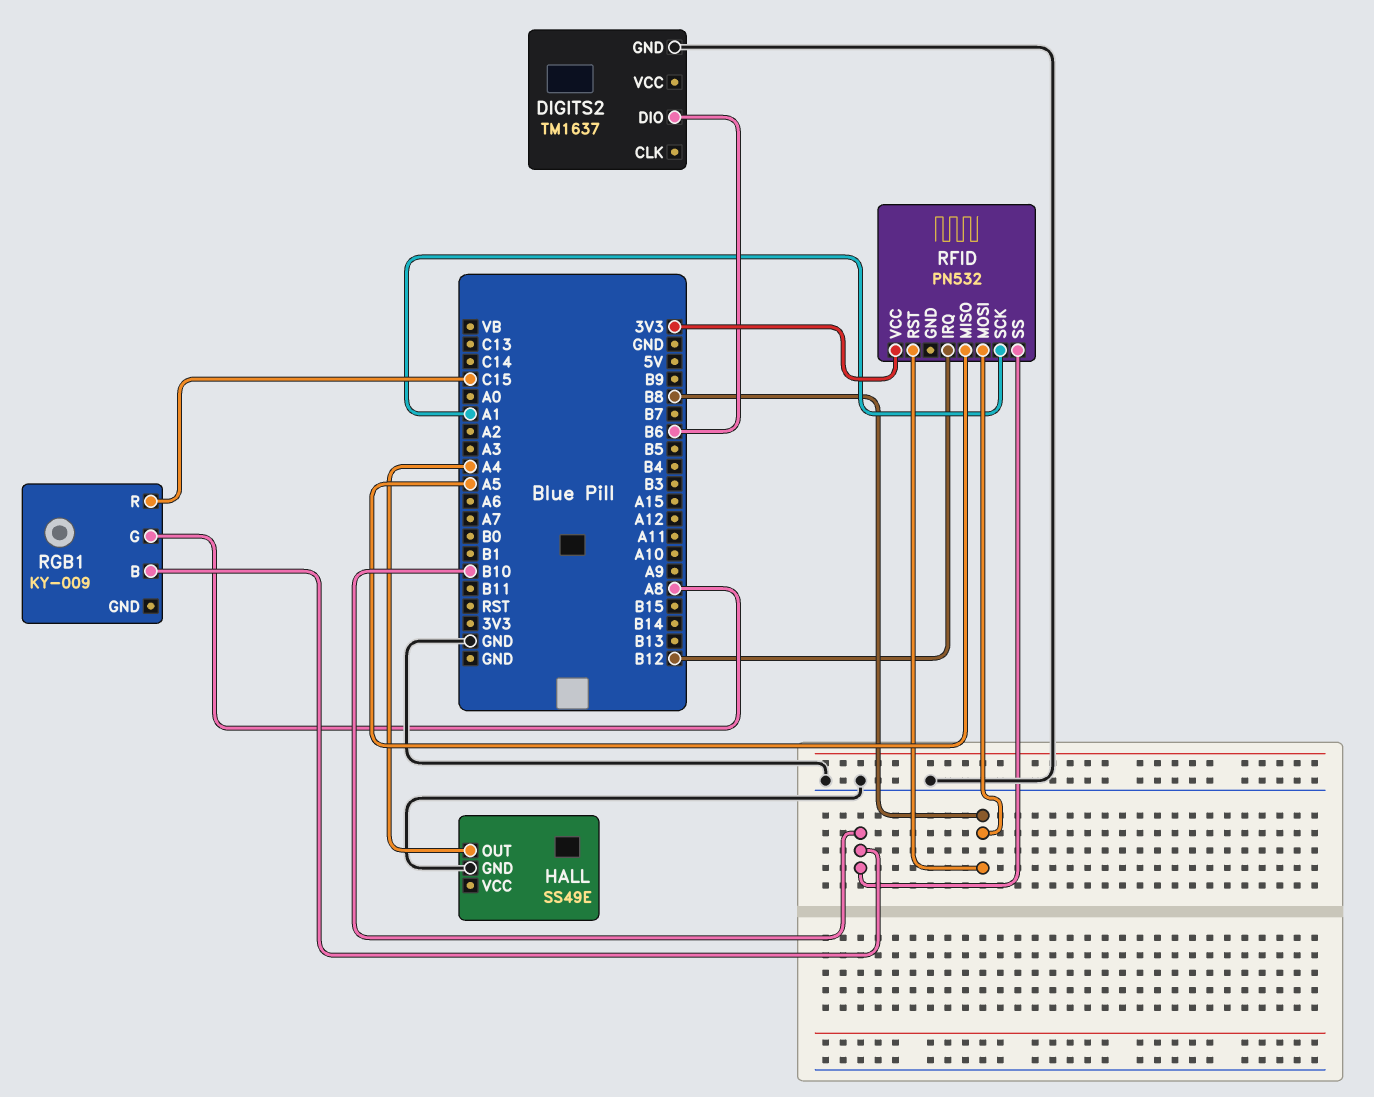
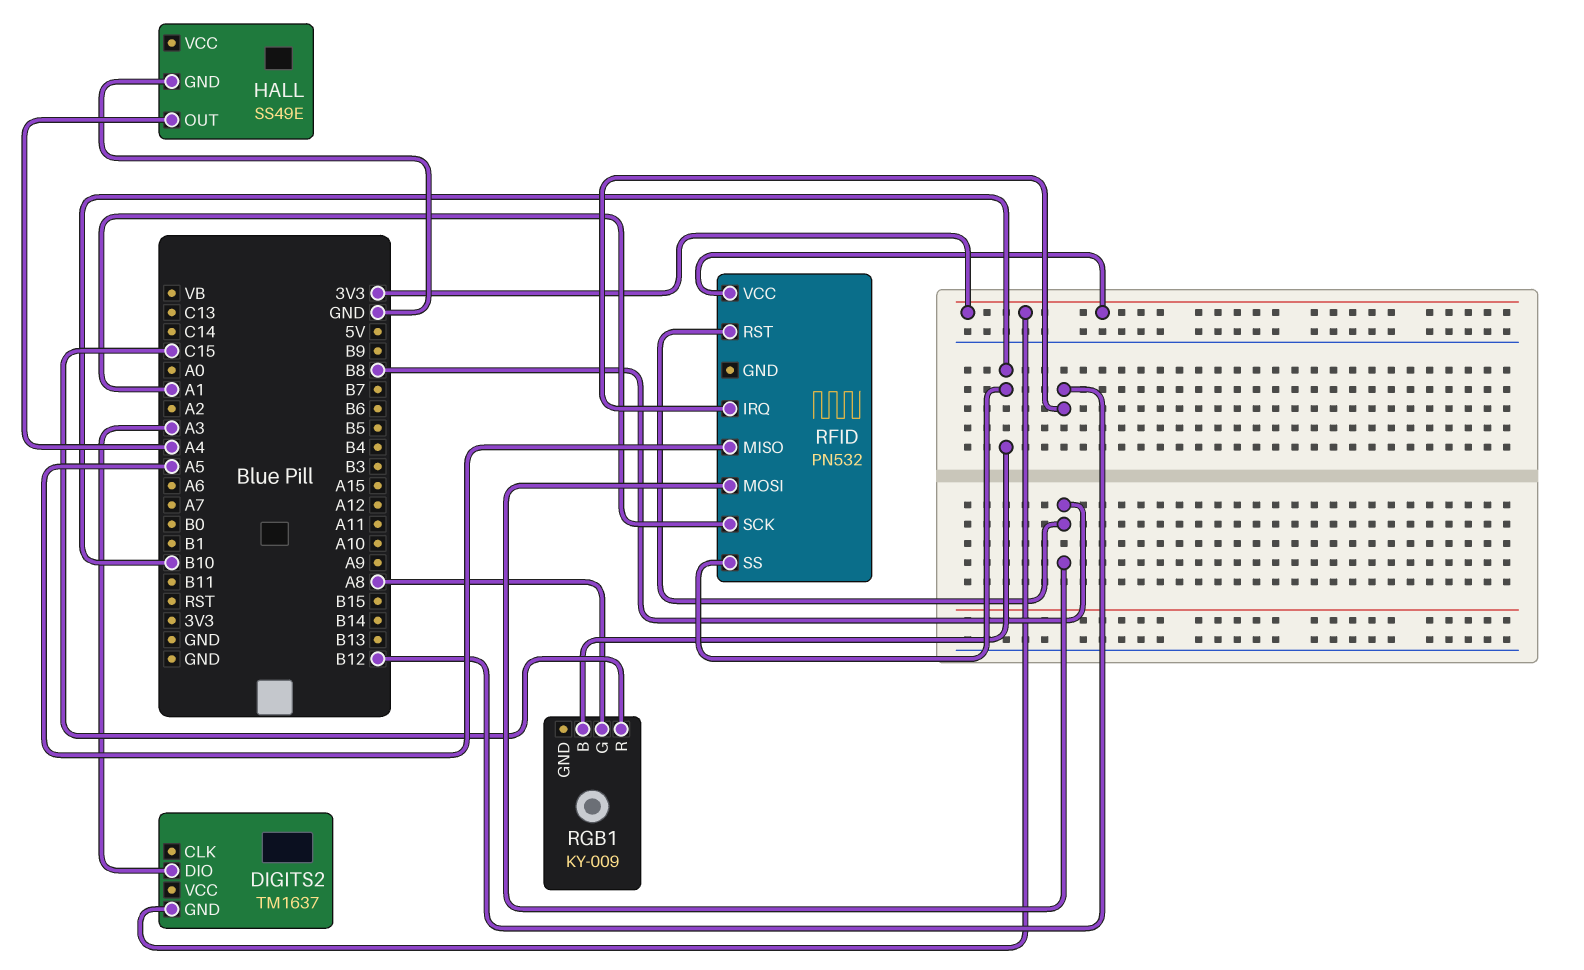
DIGITS2 pin DIO: B6 -> A3
DIGITS2 pin GND: GND -> 3V3

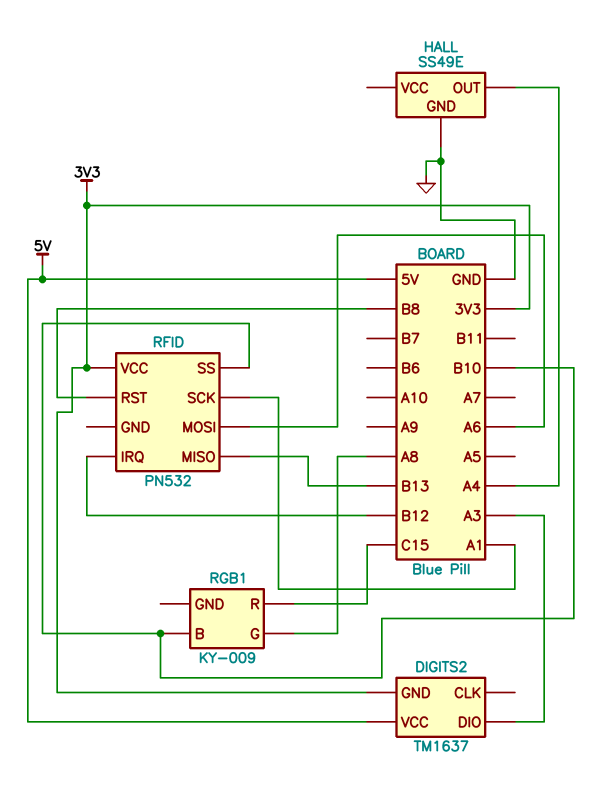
DIGITS2 pin VCC: none -> 5V
RFID pin MISO: A5 -> B13
RFID pin MOSI: B8 -> A6

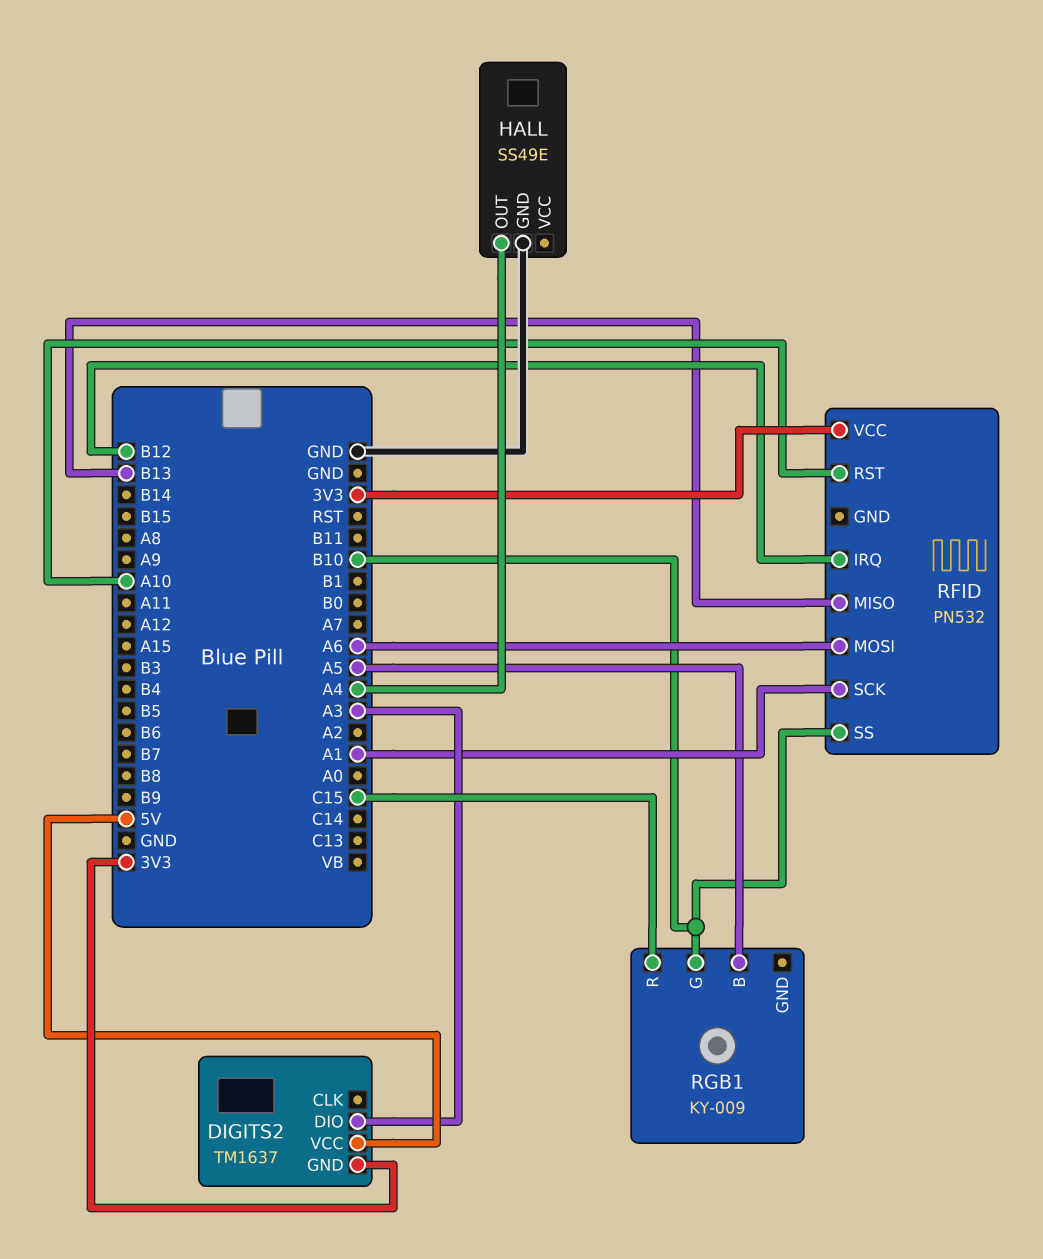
RFID pin RST: B8 -> A10
RGB1 pin B: B10 -> A5
RGB1 pin G: A8 -> B10

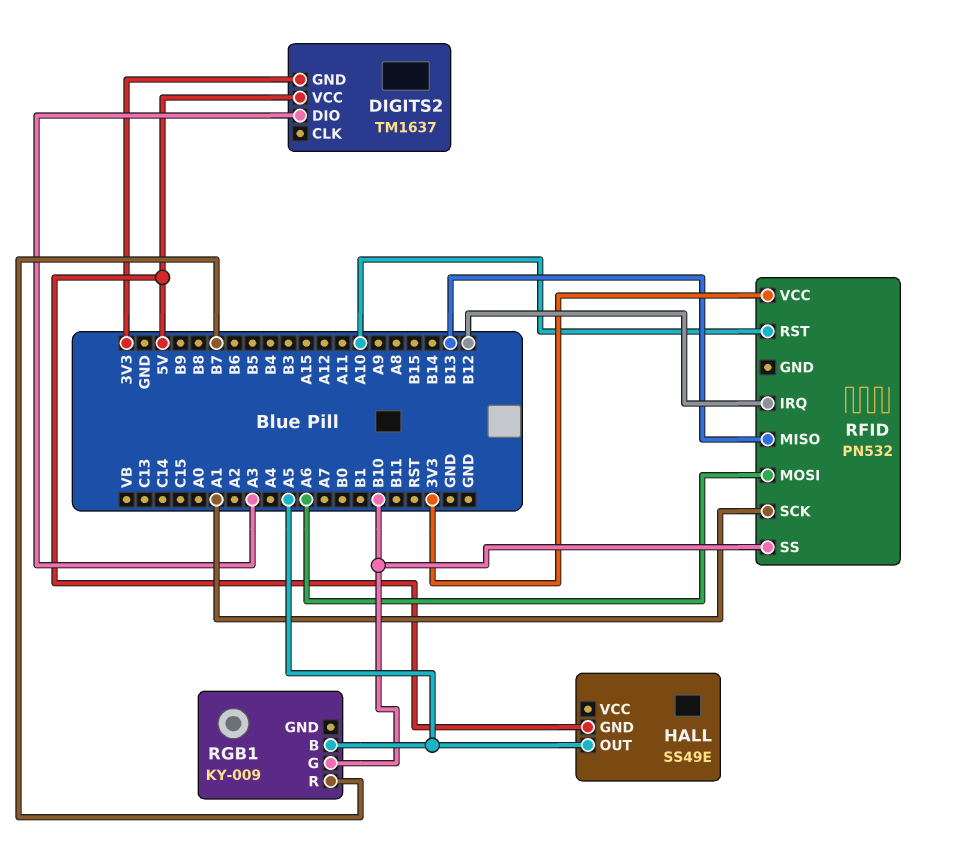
HALL pin GND: GND -> 5V
HALL pin OUT: A4 -> A5
RGB1 pin R: C15 -> B7

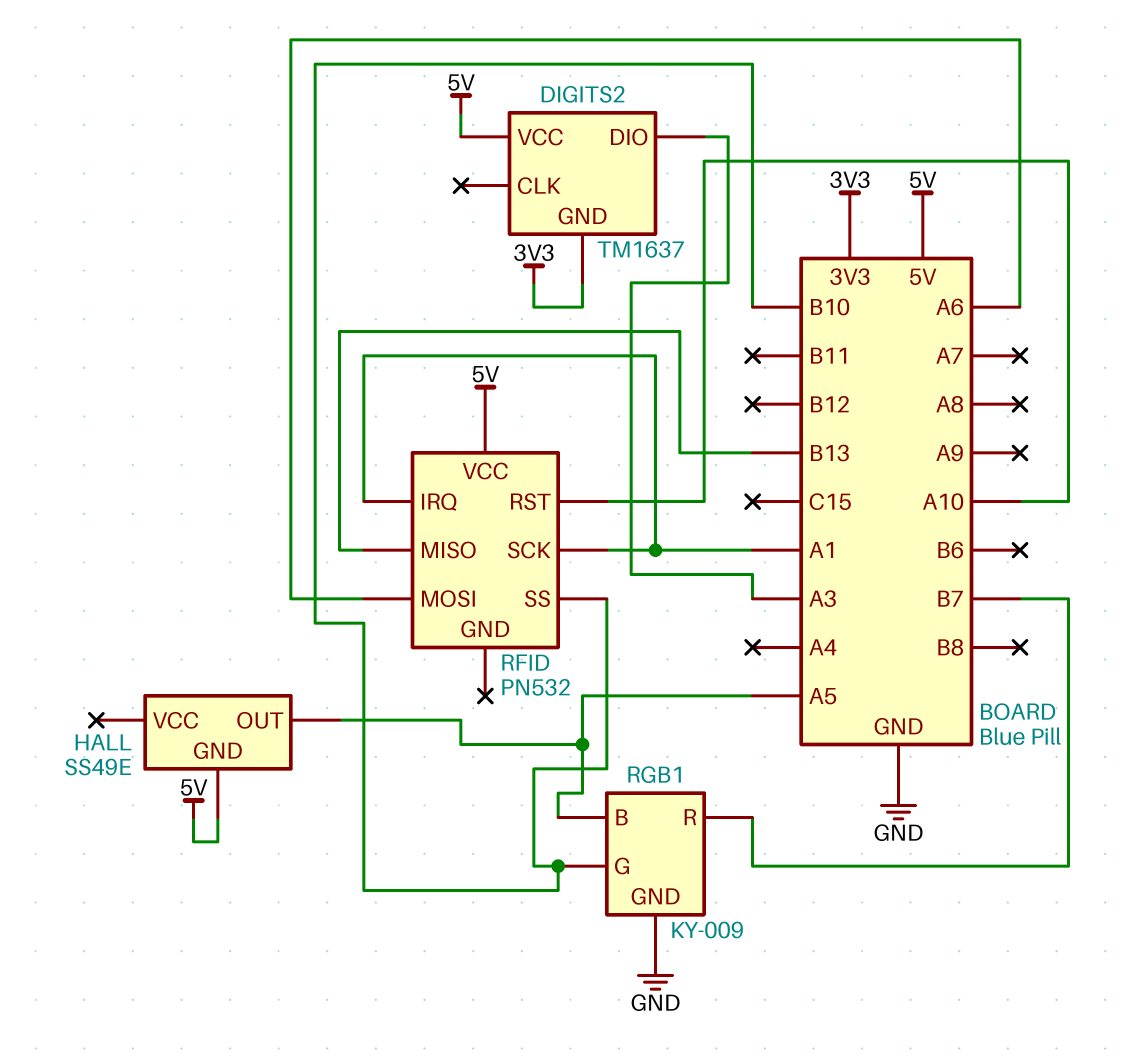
RFID pin IRQ: B12 -> A1
RFID pin VCC: 3V3 -> 5V
RGB1 pin GND: none -> GND

